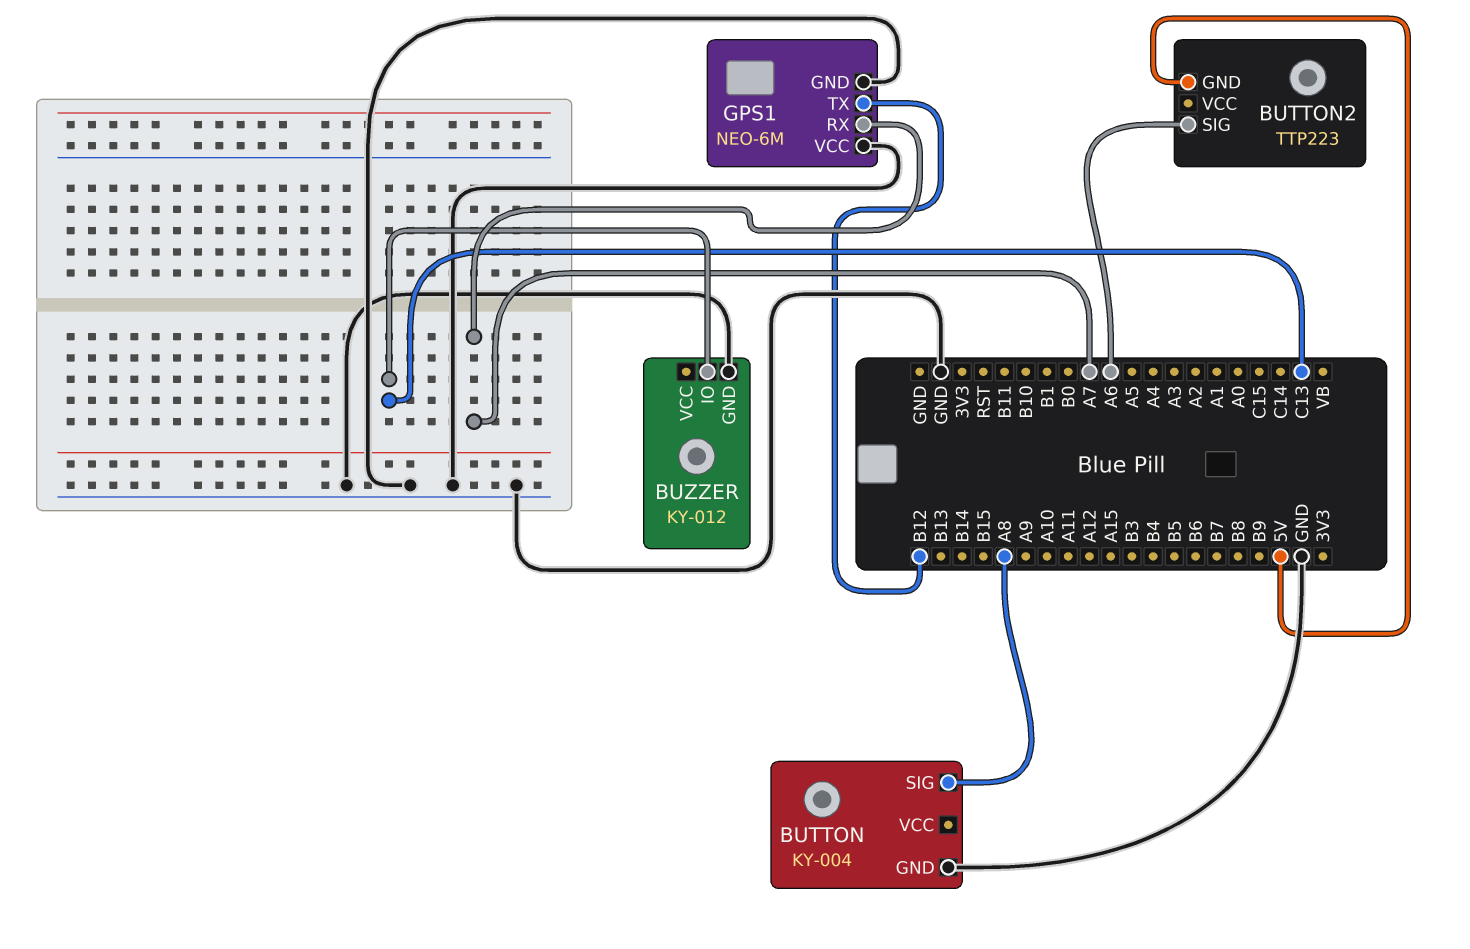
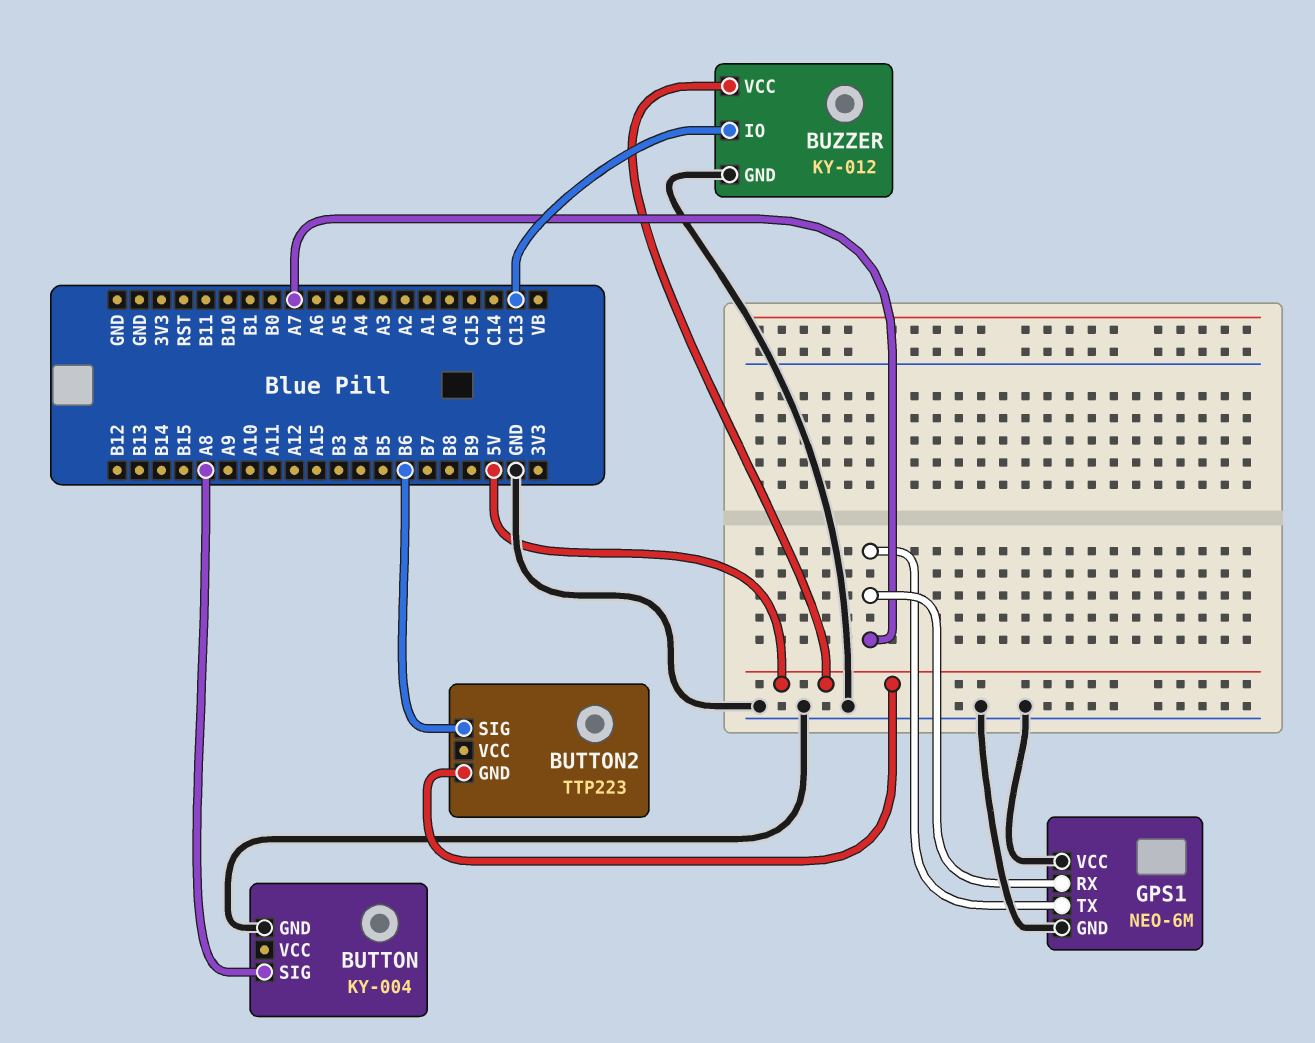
BUTTON2 pin SIG: A6 -> B6
BUZZER pin VCC: none -> 5V
GPS1 pin TX: B12 -> A7

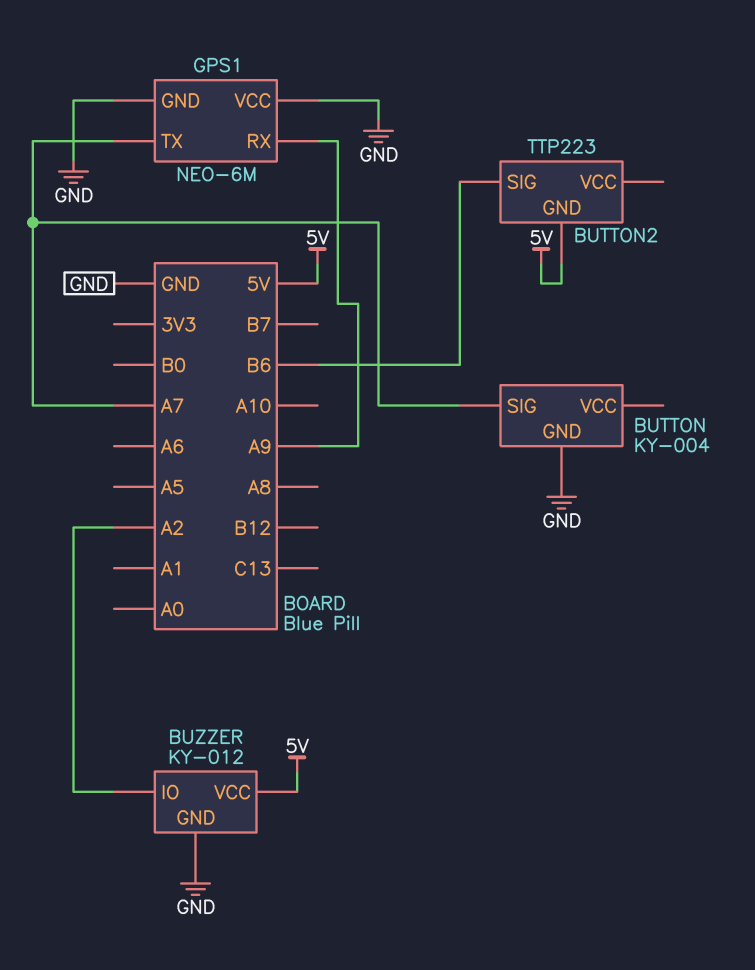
BUTTON pin SIG: A8 -> A7
BUZZER pin IO: C13 -> A2
GPS1 pin RX: A7 -> A9

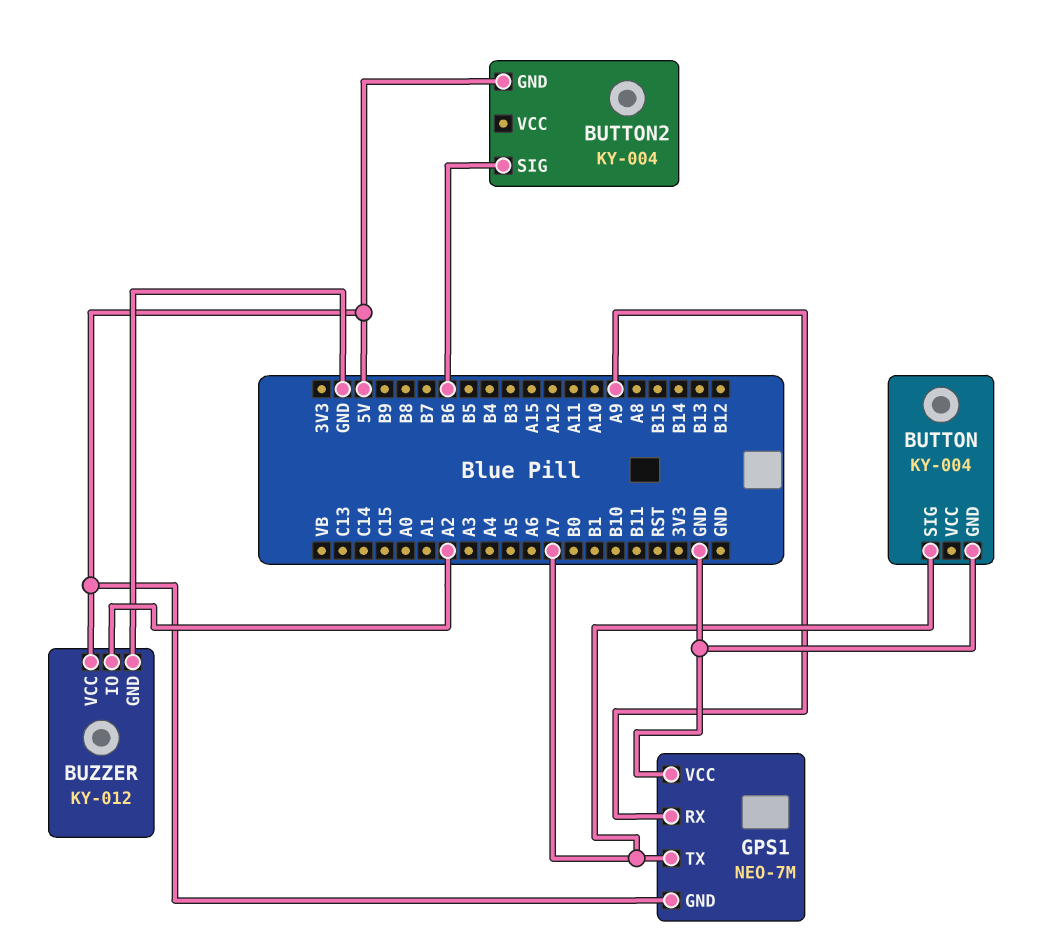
BUTTON2: TTP223 -> KY-004
GPS1: NEO-6M -> NEO-7M
GPS1 pin GND: GND -> 5V

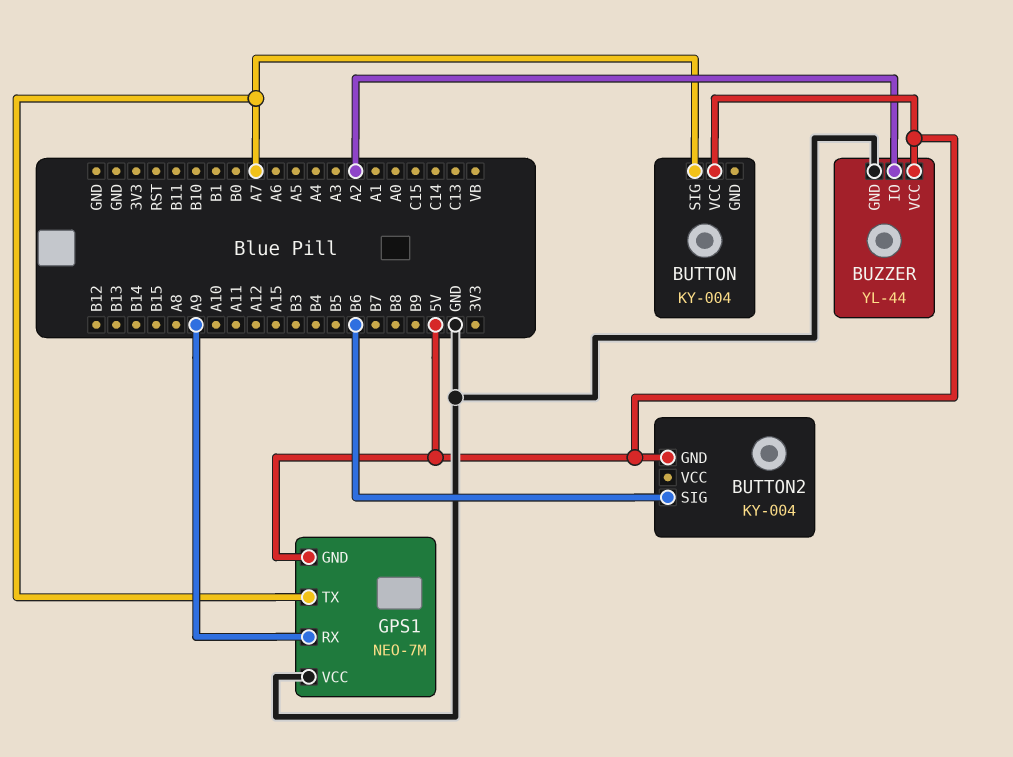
BUTTON pin GND: GND -> none
BUTTON pin VCC: none -> 5V
BUZZER: KY-012 -> YL-44

